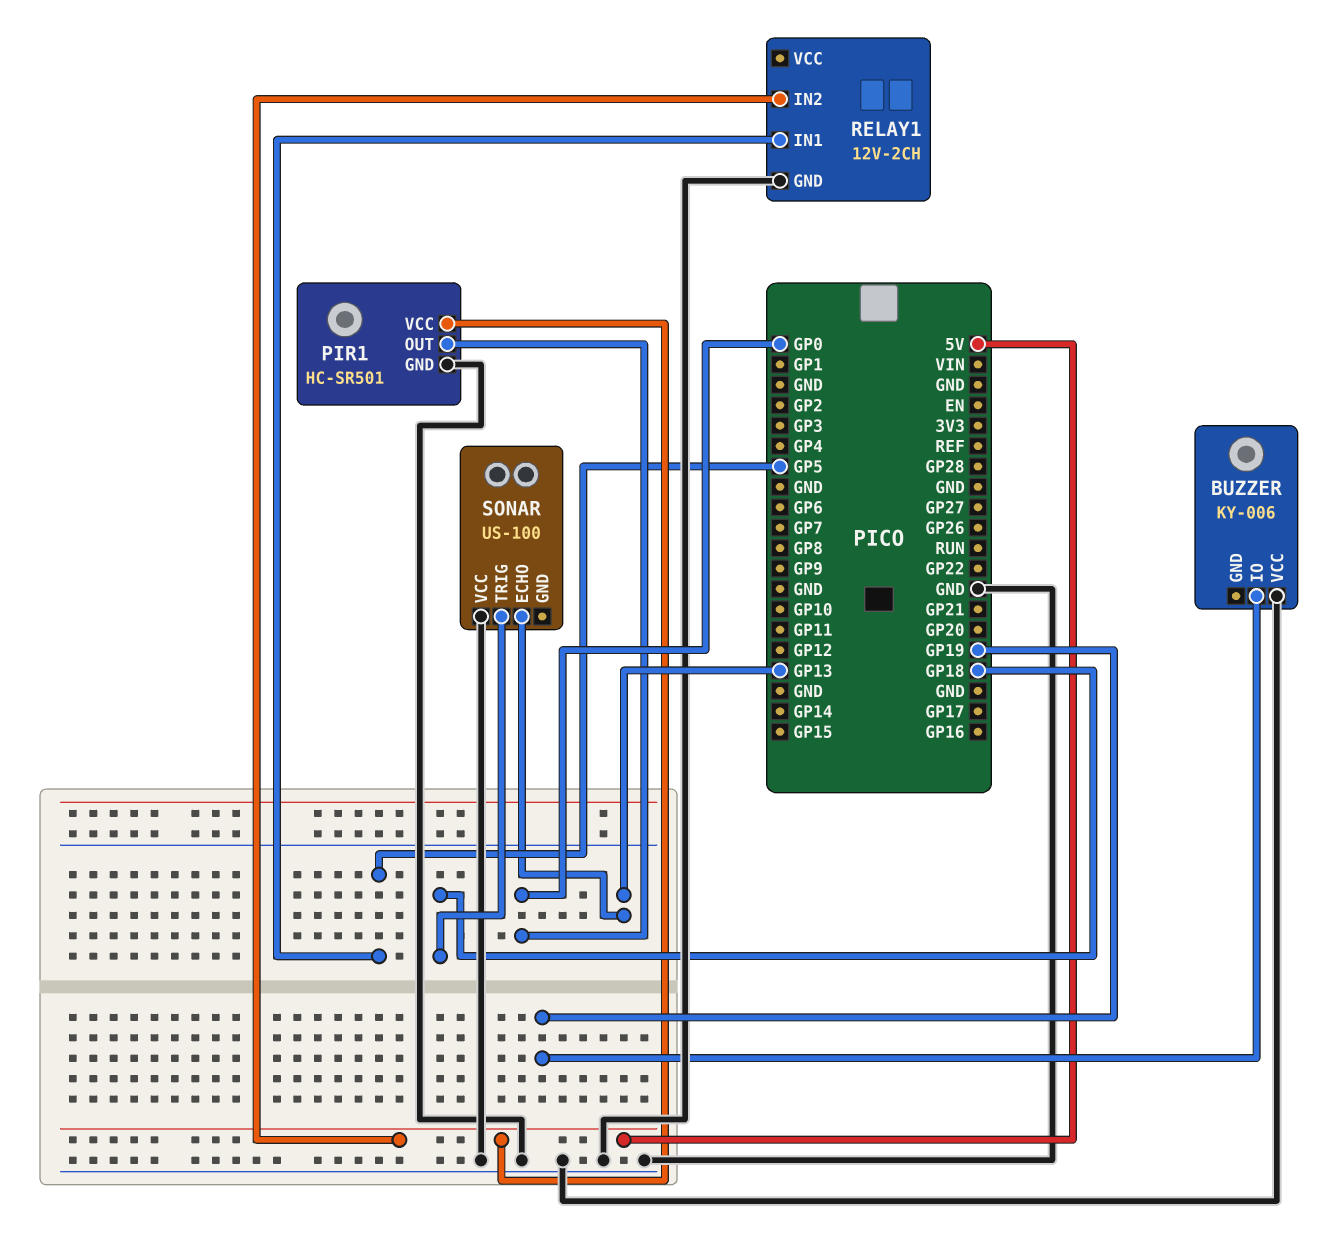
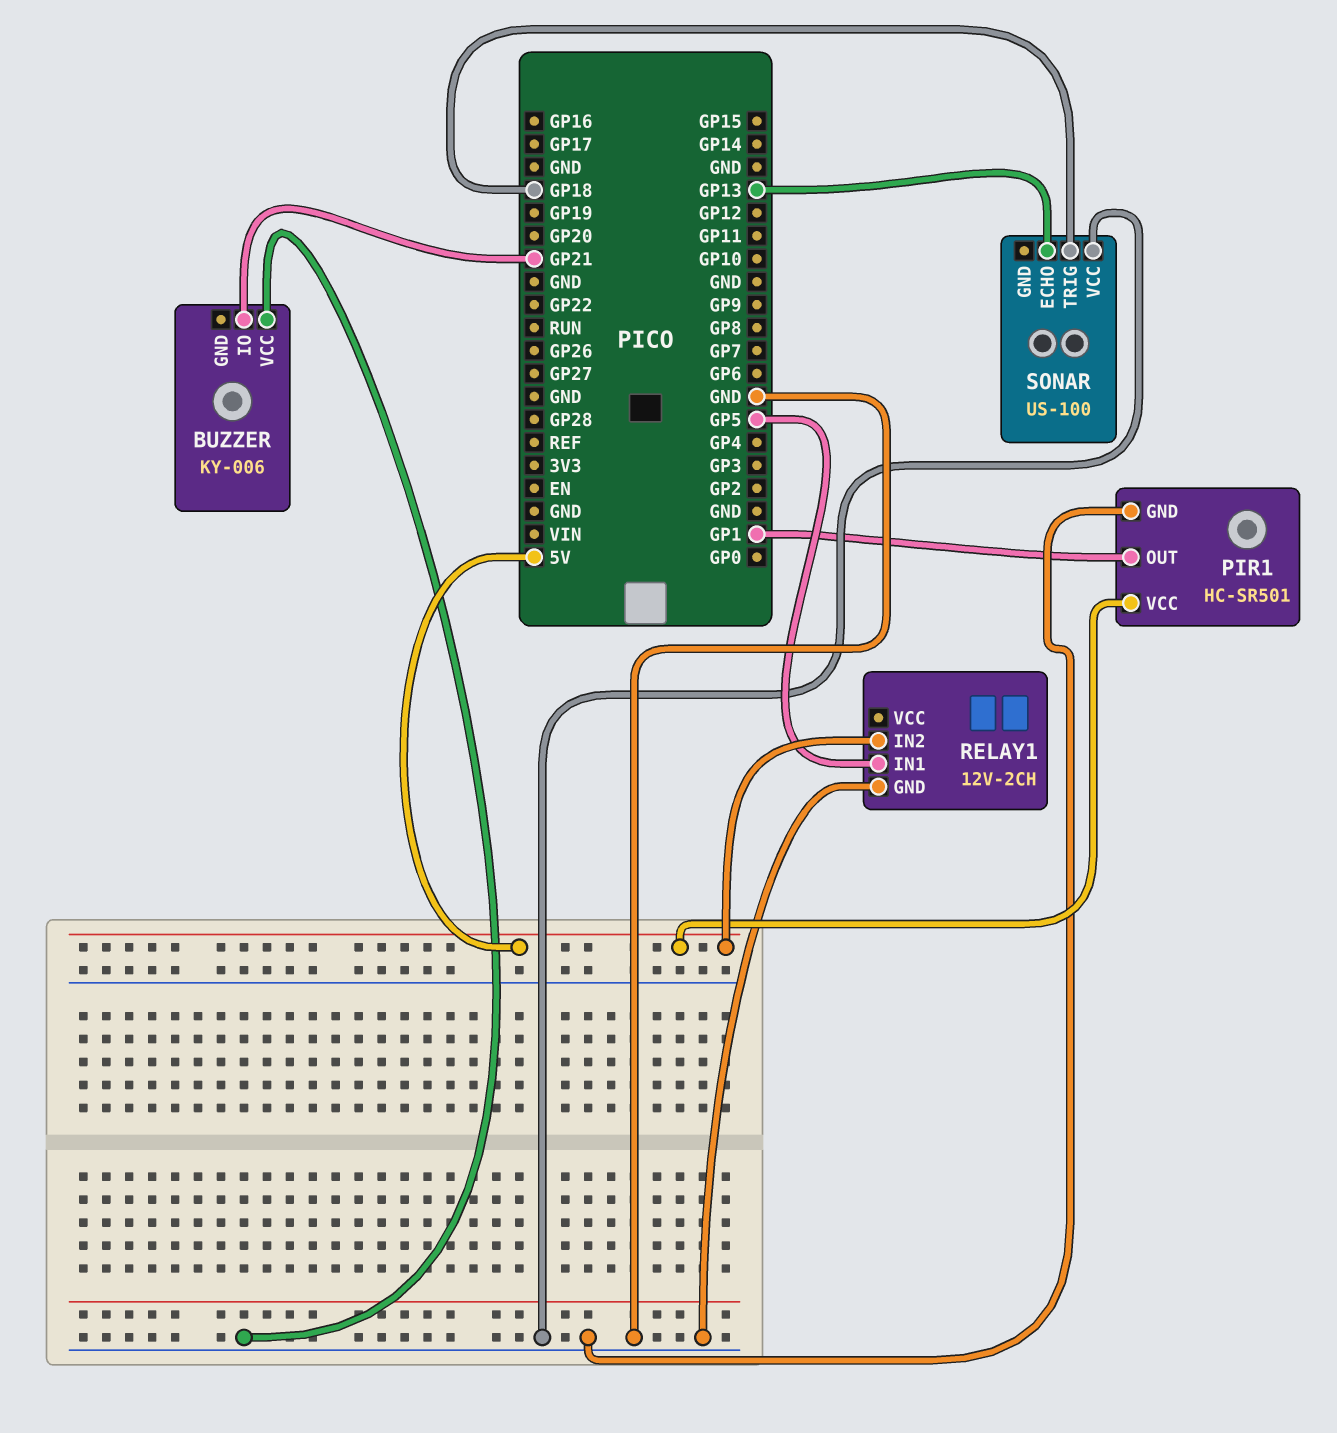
BUZZER pin IO: GP19 -> GP21
PIR1 pin OUT: GP0 -> GP1

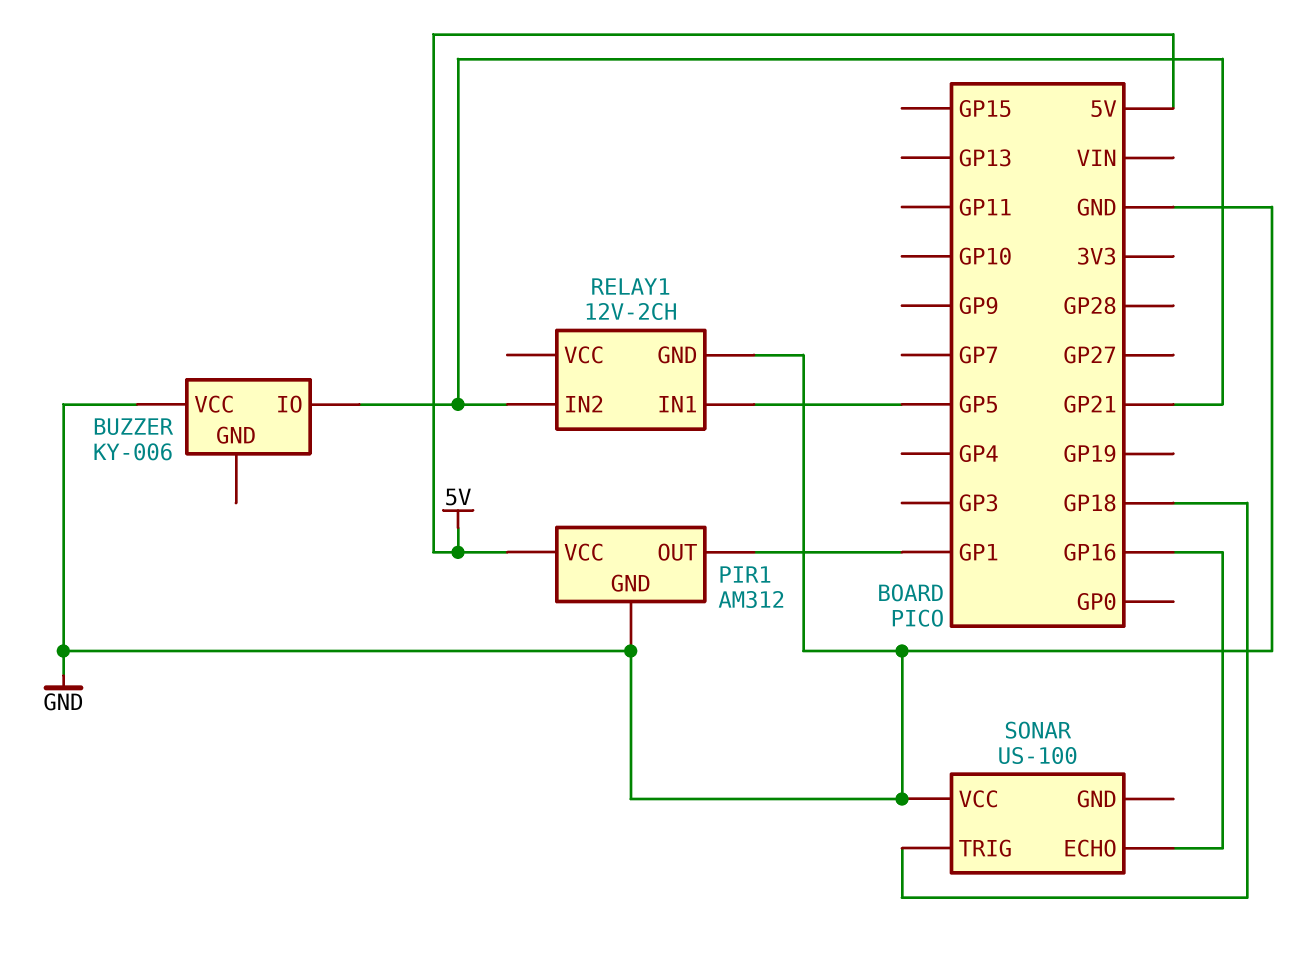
PIR1: HC-SR501 -> AM312
RELAY1 pin IN2: 5V -> GP21
SONAR pin ECHO: GP13 -> GP16

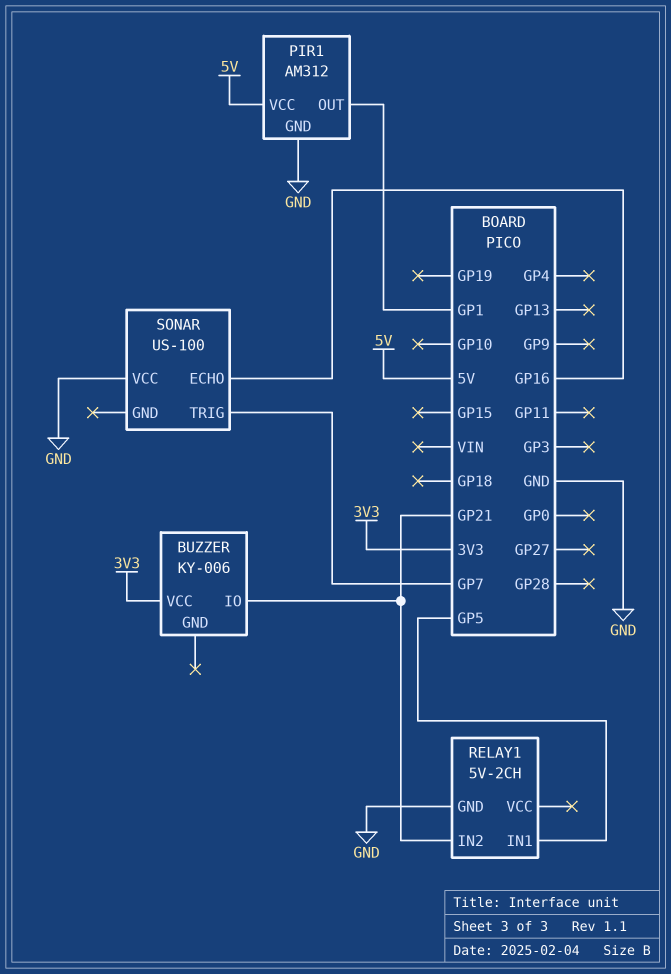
BUZZER pin VCC: GND -> 3V3
RELAY1: 12V-2CH -> 5V-2CH
SONAR pin TRIG: GP18 -> GP7

